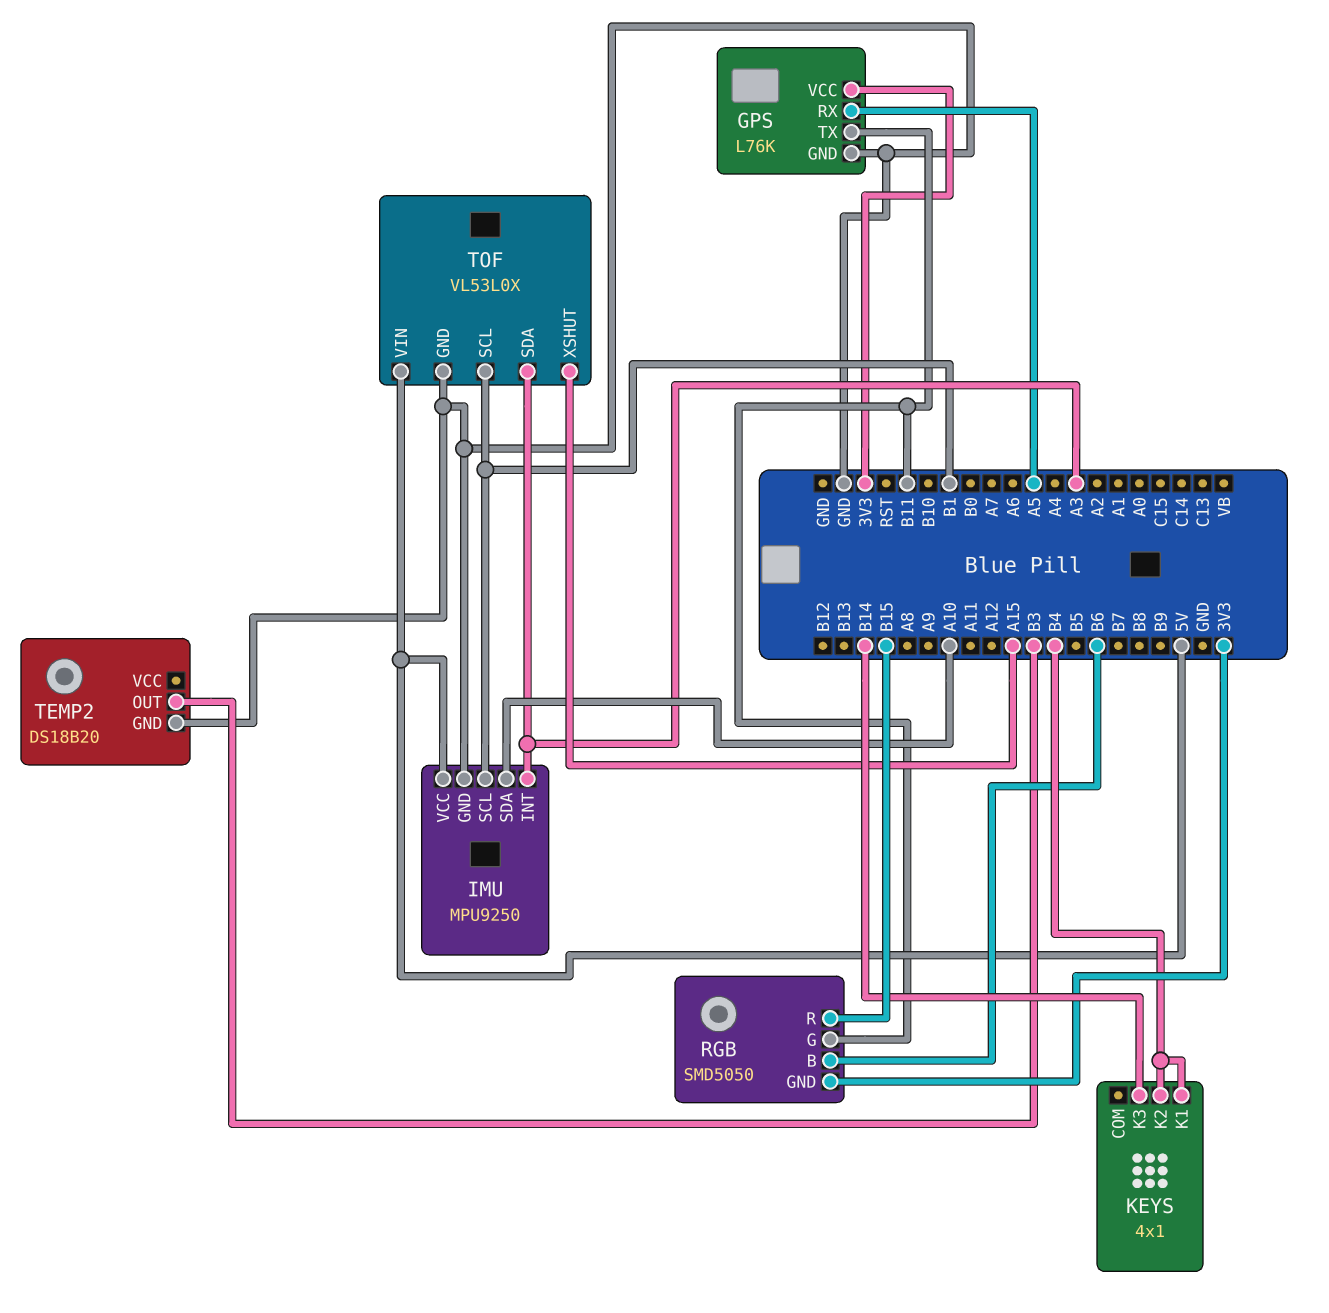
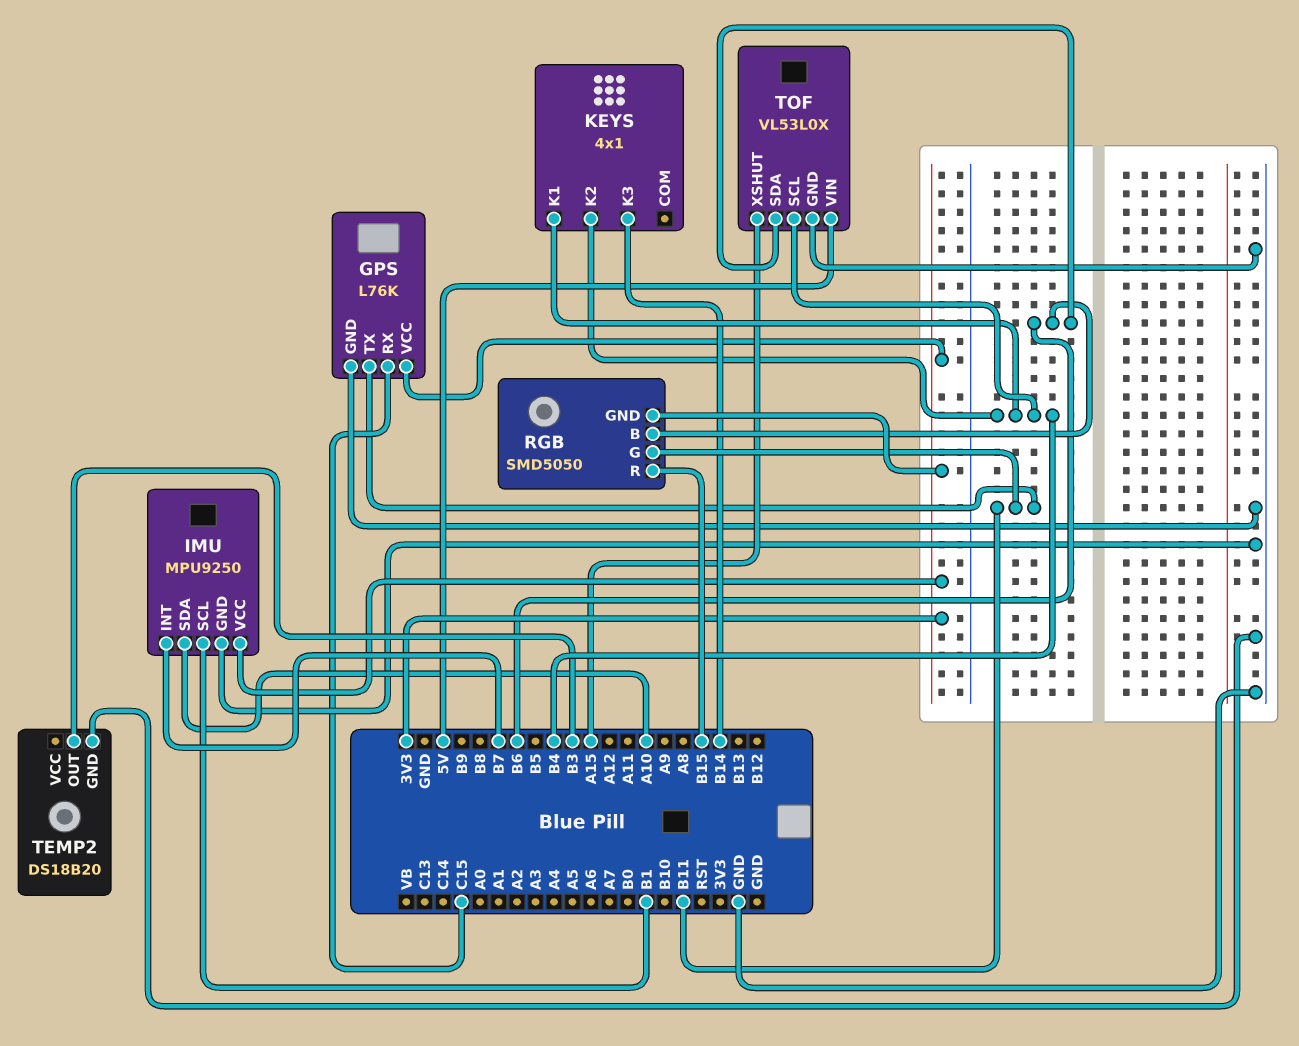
GPS pin RX: A5 -> C15
IMU pin INT: A3 -> B7
IMU pin VCC: 5V -> 3V3
TOF pin SCL: B1 -> B4
TOF pin SDA: A3 -> B6

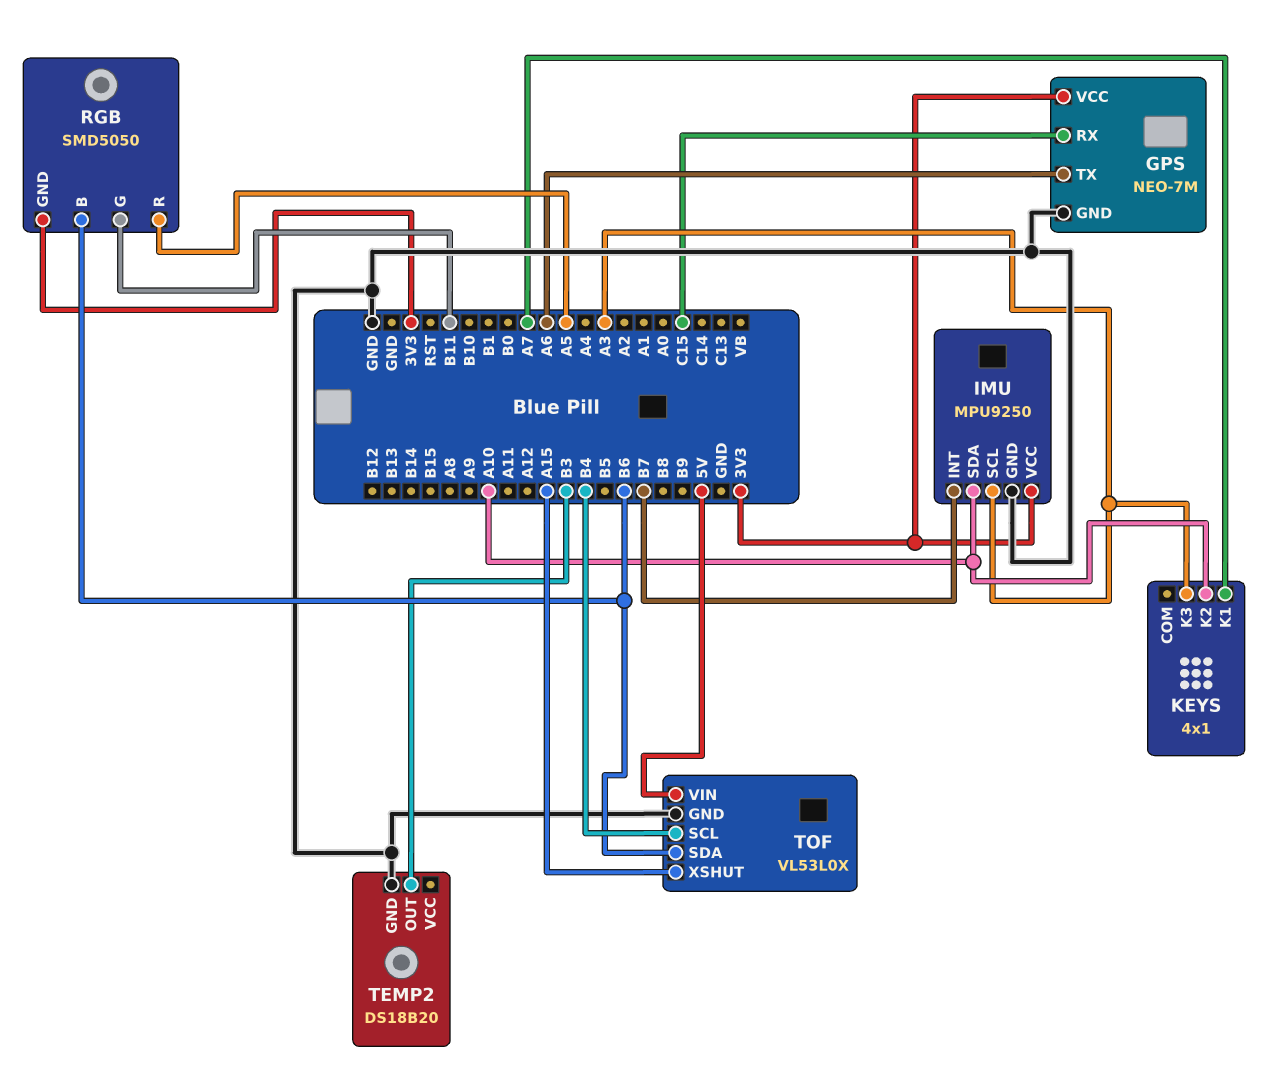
GPS: L76K -> NEO-7M
GPS pin TX: B11 -> A6
IMU pin SCL: B1 -> A3
KEYS pin K1: B4 -> A7
KEYS pin K2: B4 -> A10
KEYS pin K3: B14 -> A3
RGB pin R: B15 -> A5

